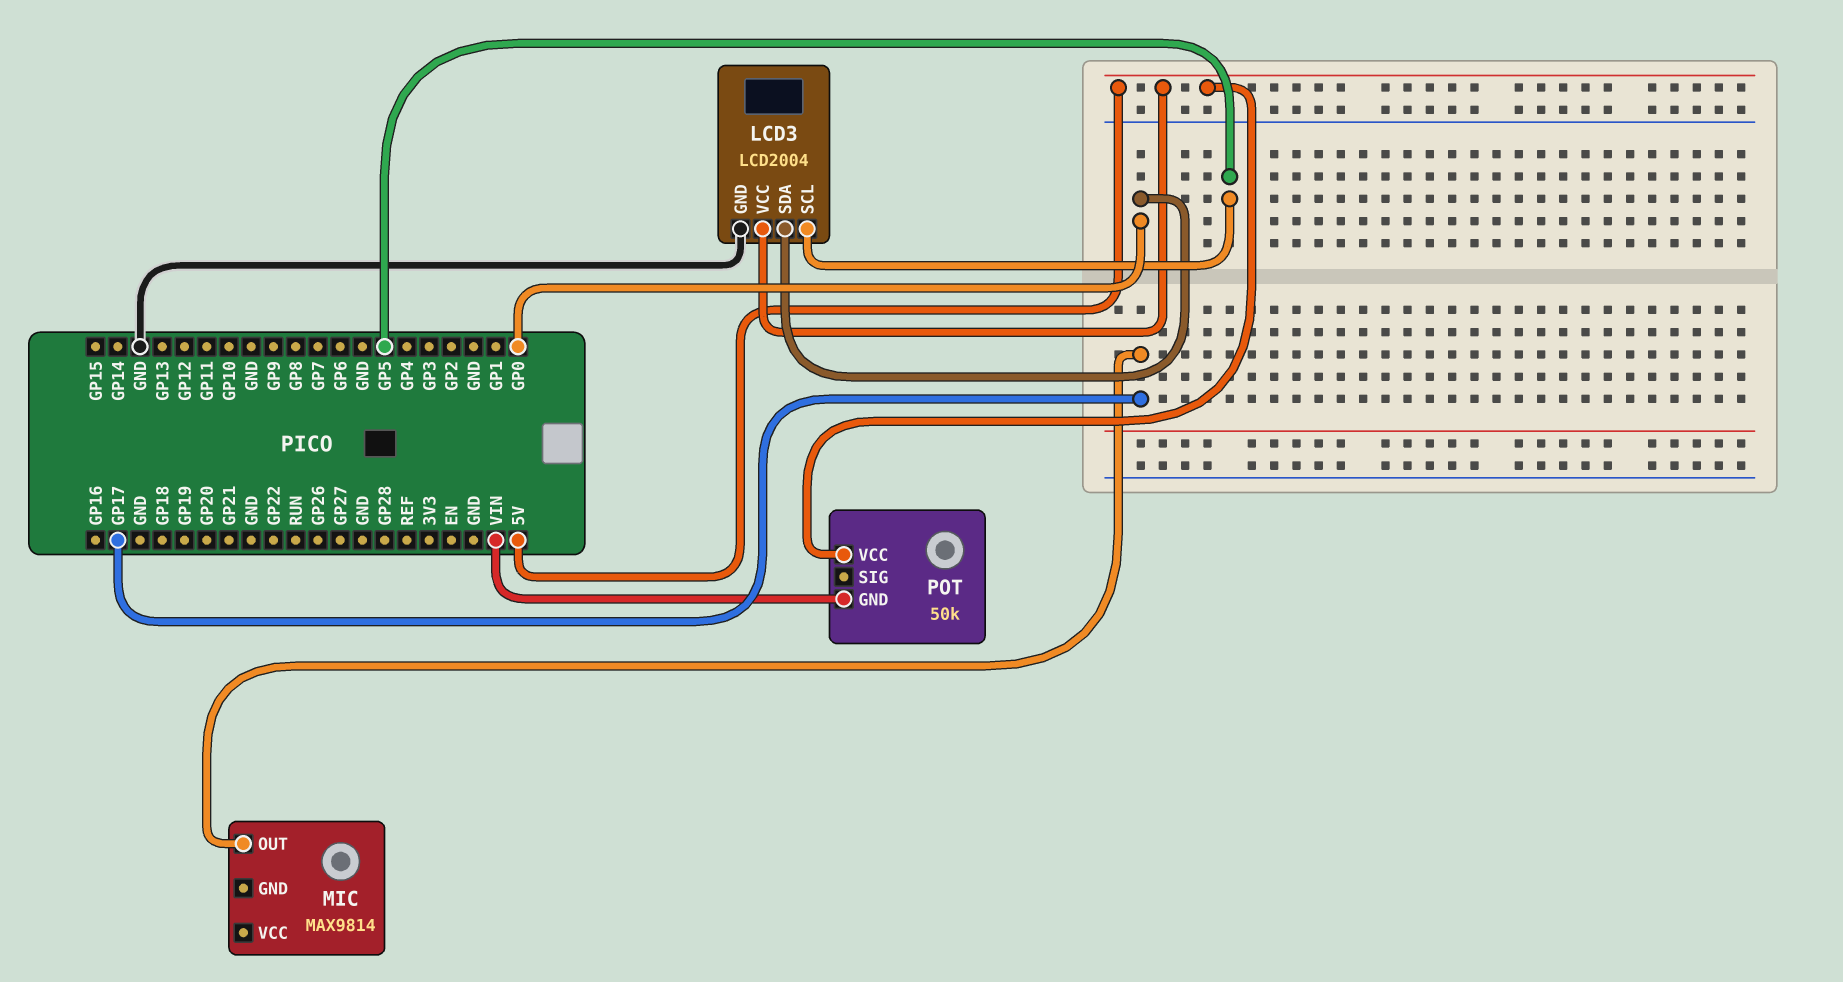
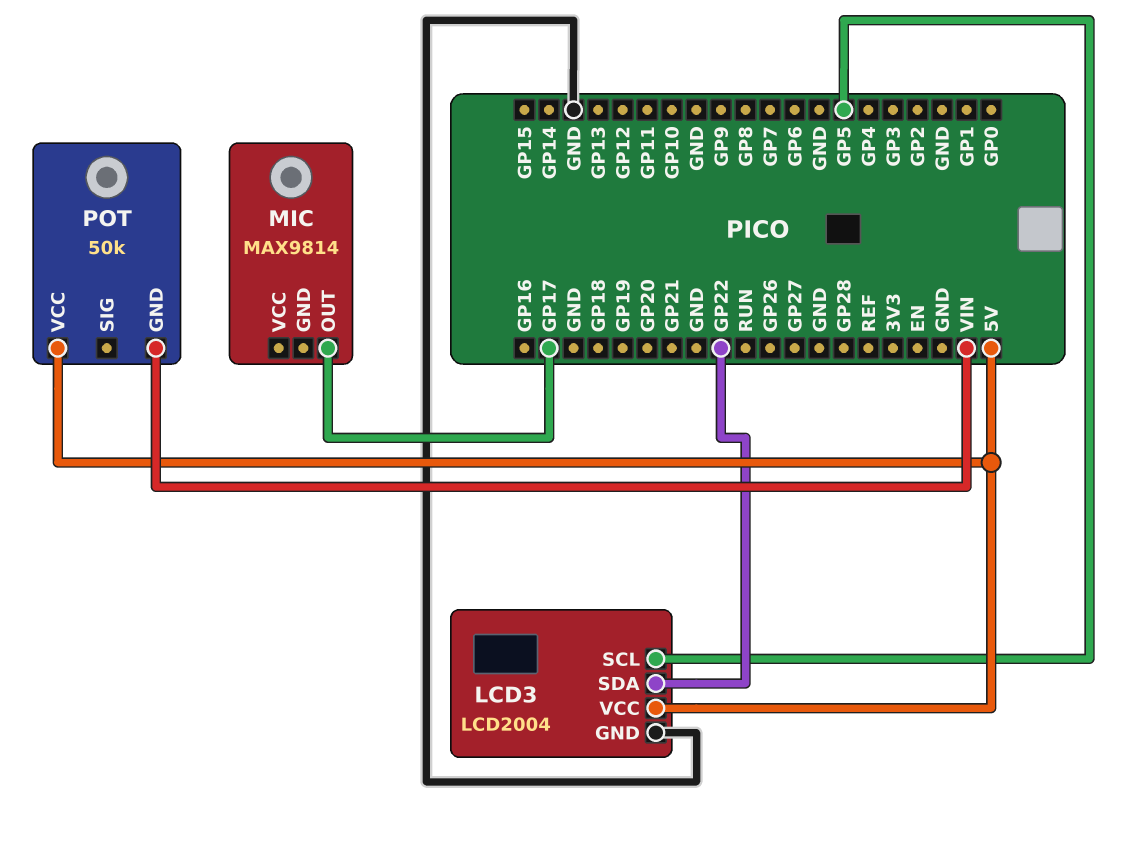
LCD3 pin SDA: GP0 -> GP22

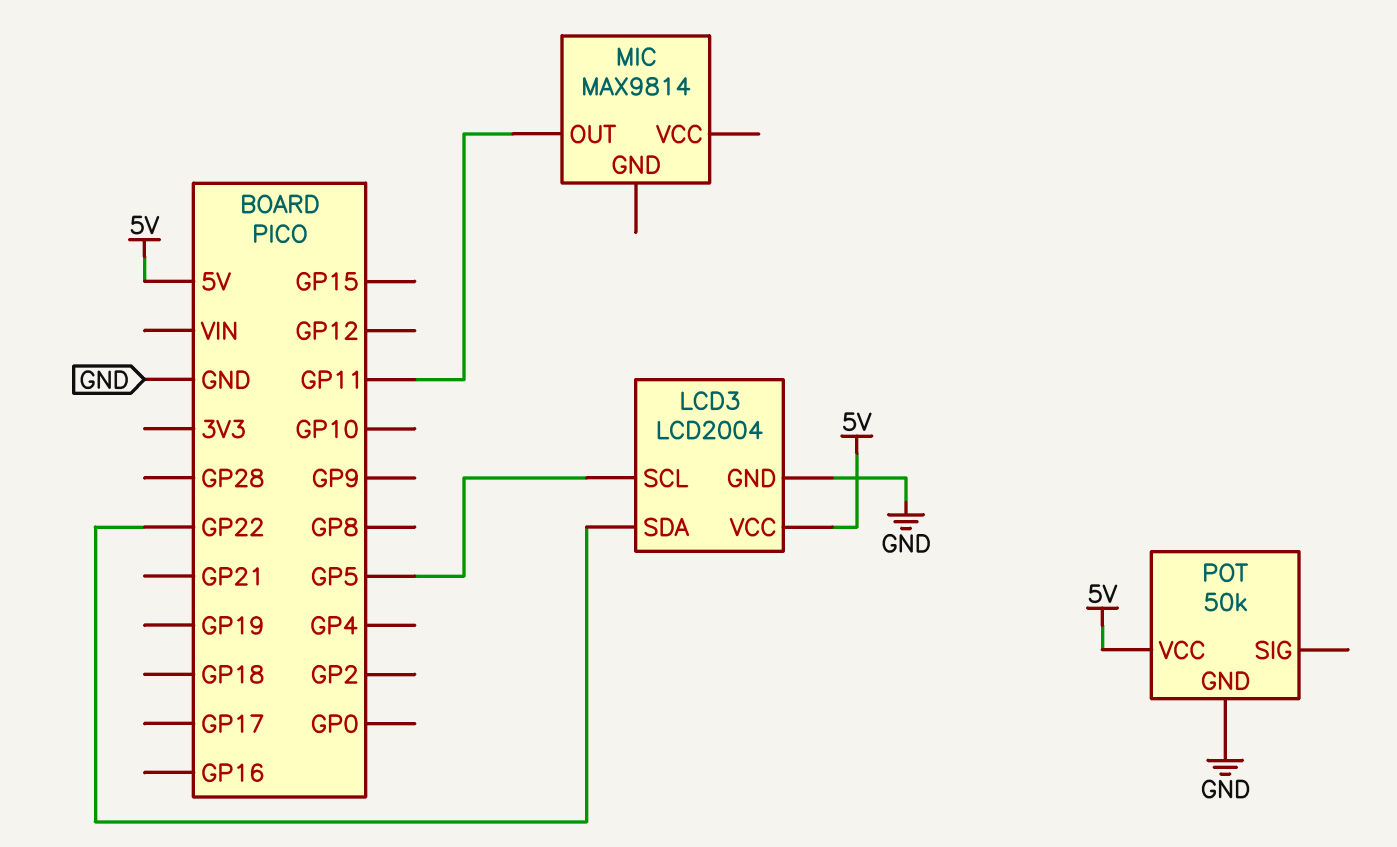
MIC pin OUT: GP17 -> GP11
POT pin GND: VIN -> GND

